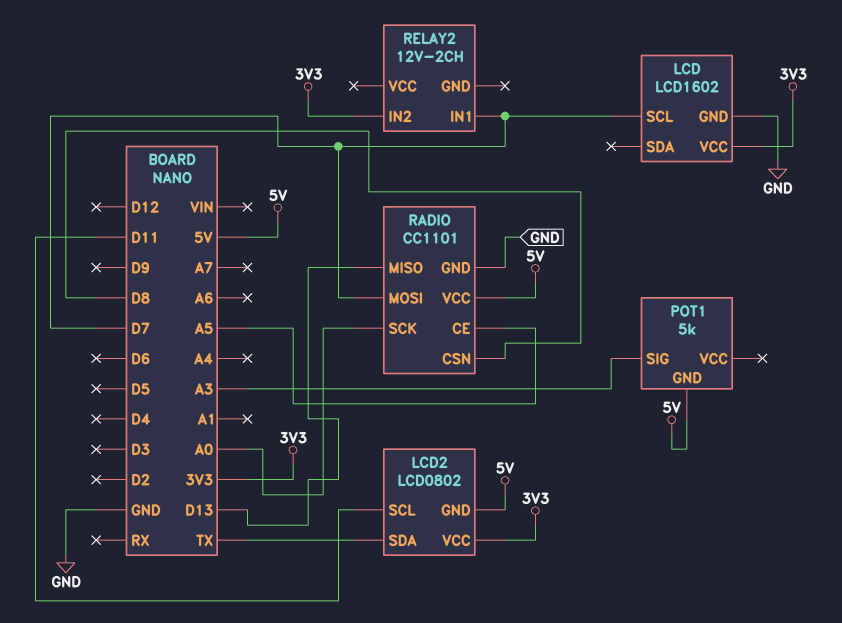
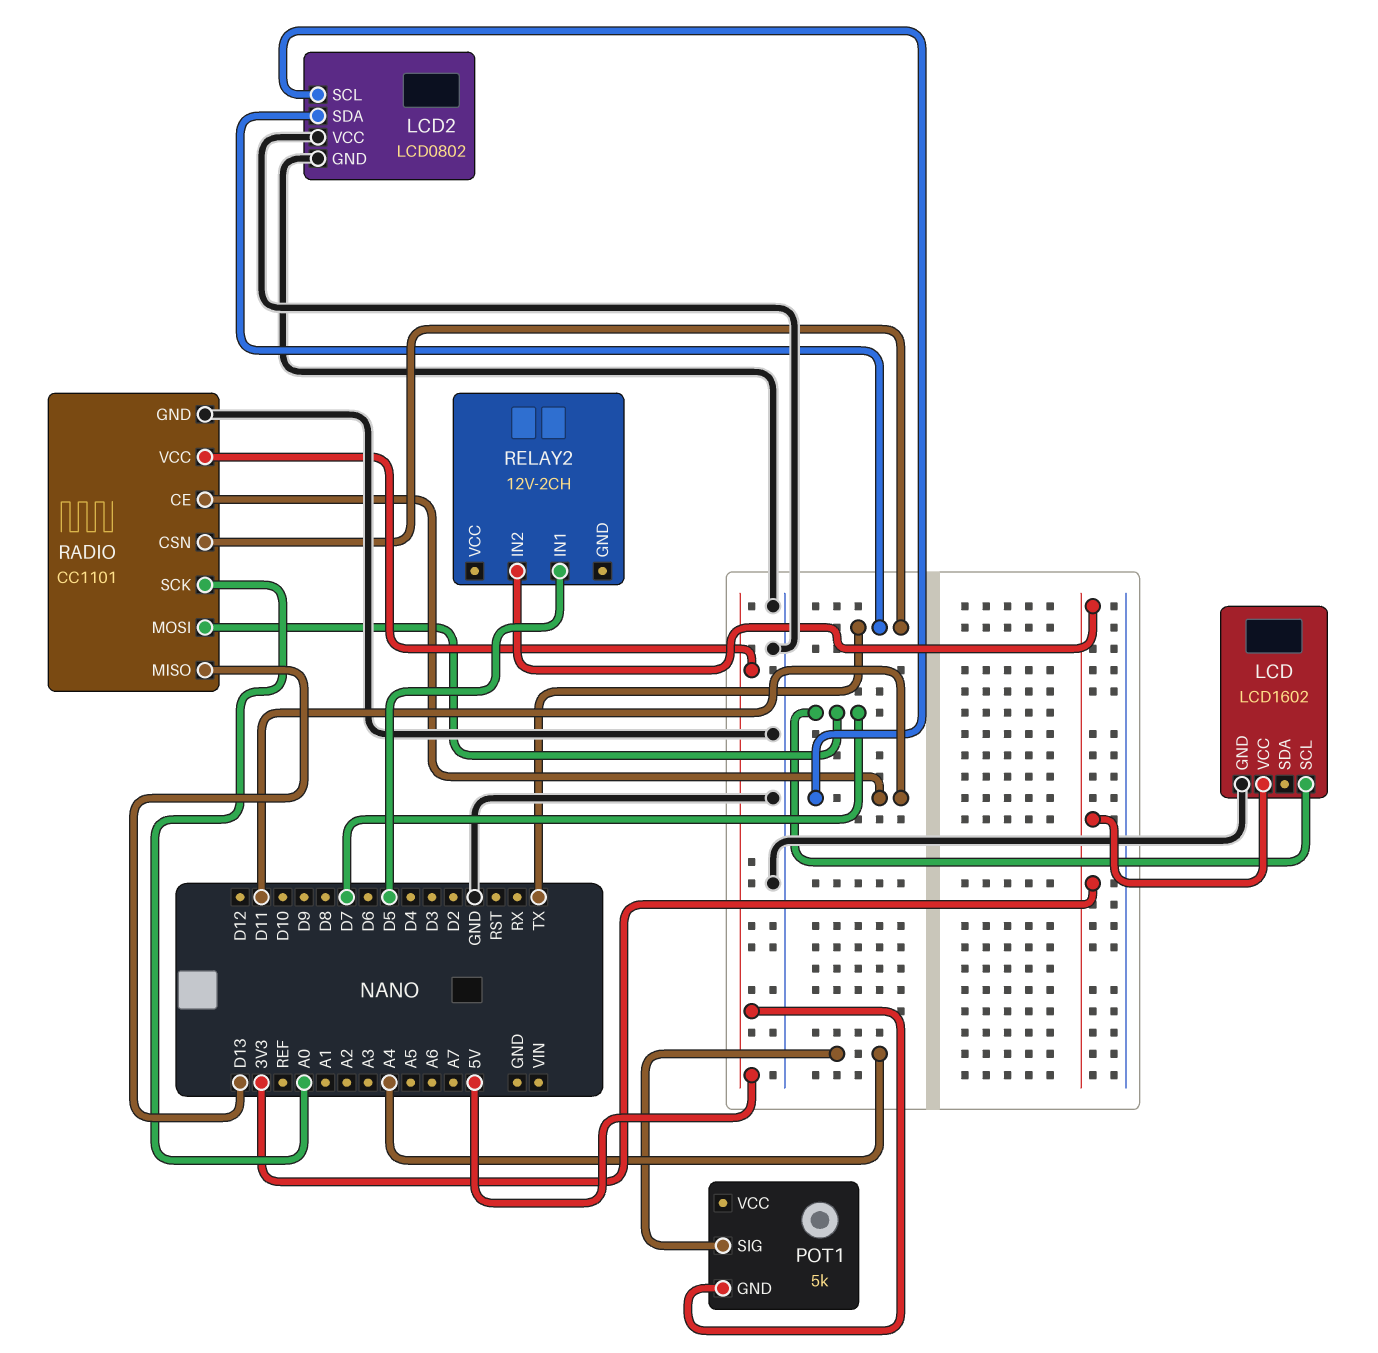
LCD2 pin GND: 5V -> GND
LCD2 pin VCC: 3V3 -> GND
POT1 pin SIG: A3 -> A4
RADIO pin CE: A5 -> D11
RADIO pin CSN: D8 -> TX
RELAY2 pin IN1: D7 -> D5

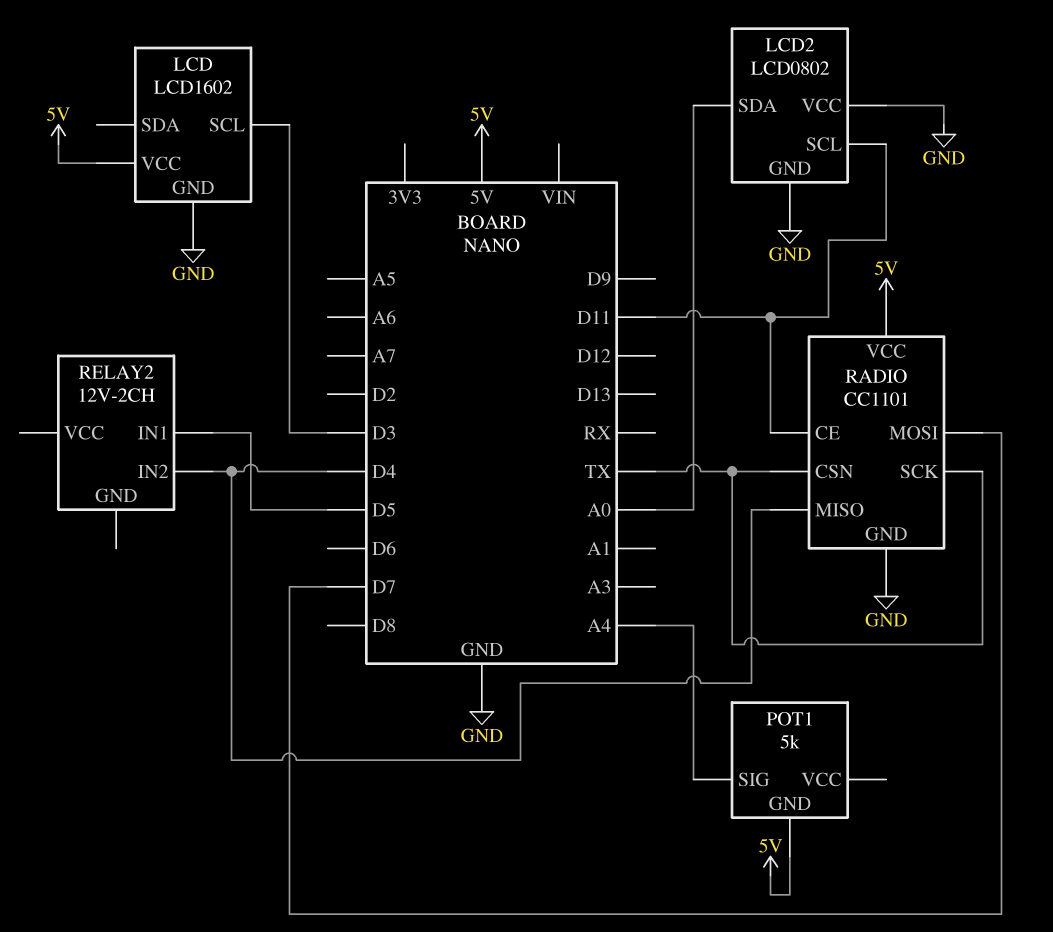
LCD pin SCL: D7 -> D3
LCD pin VCC: 3V3 -> 5V
LCD2 pin SDA: TX -> A0
RADIO pin MISO: D13 -> D4
RADIO pin SCK: A0 -> TX
RELAY2 pin IN2: 3V3 -> D4

